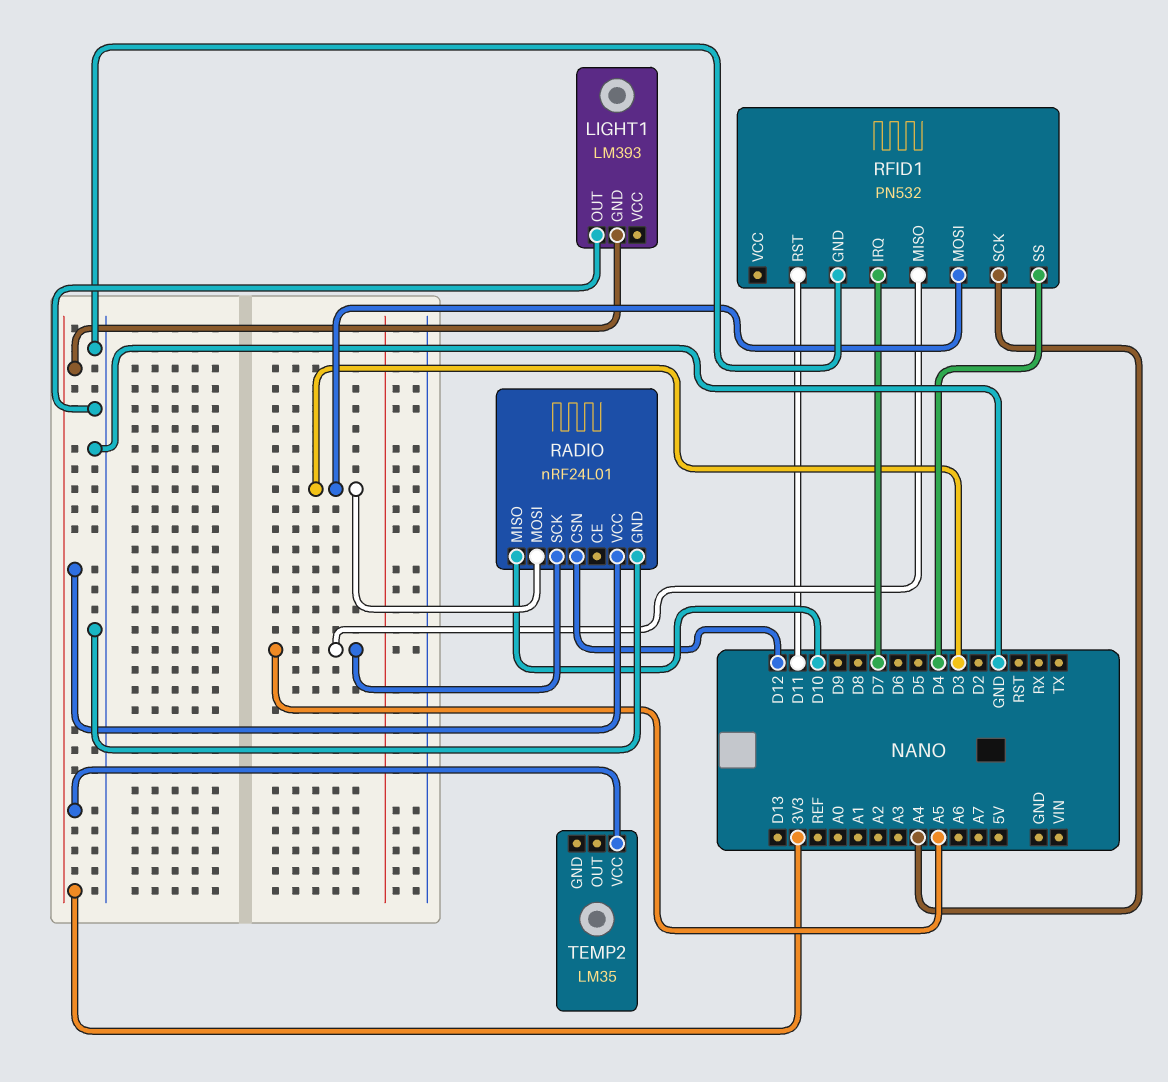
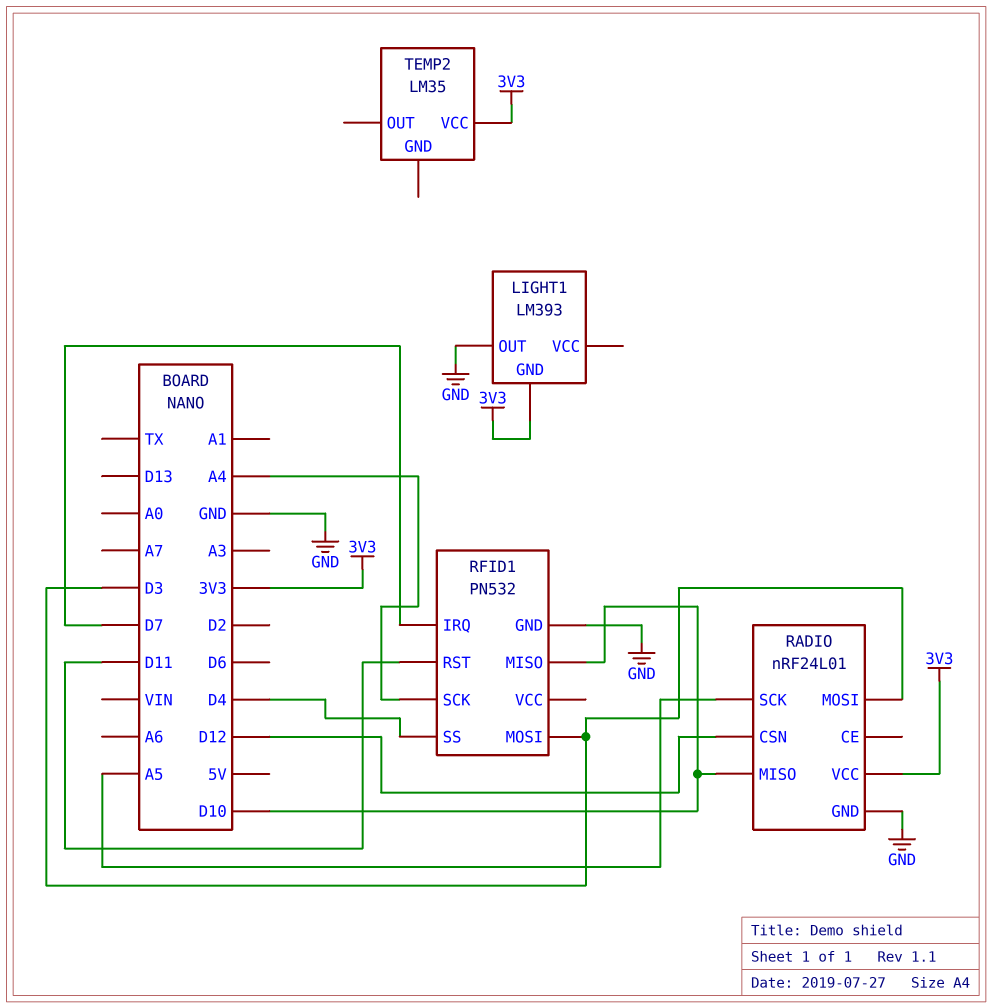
RFID1 pin MISO: A5 -> D10

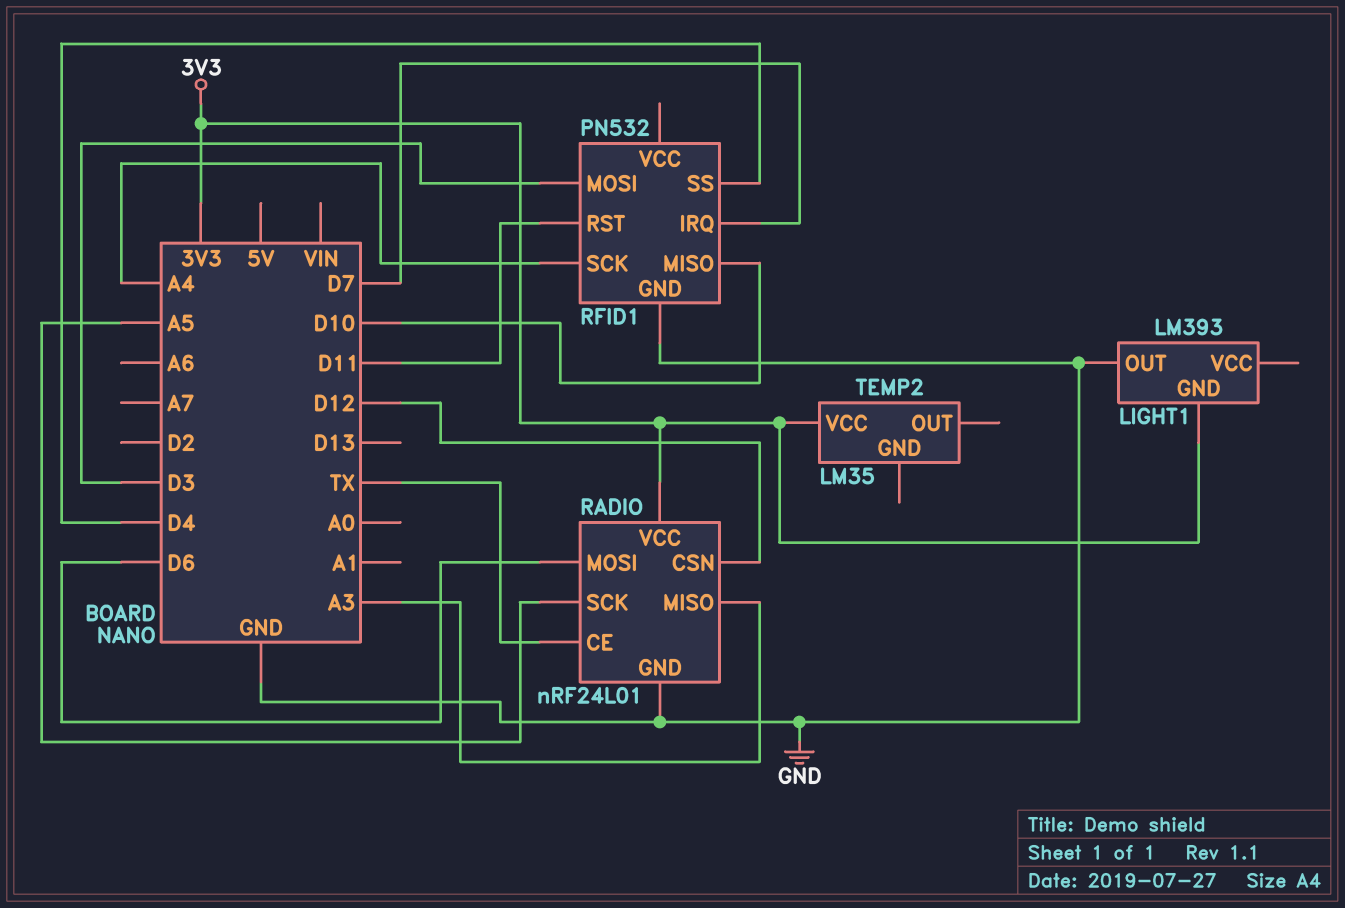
RADIO pin CE: none -> TX
RADIO pin MISO: D10 -> A3
RADIO pin MOSI: D3 -> D6

